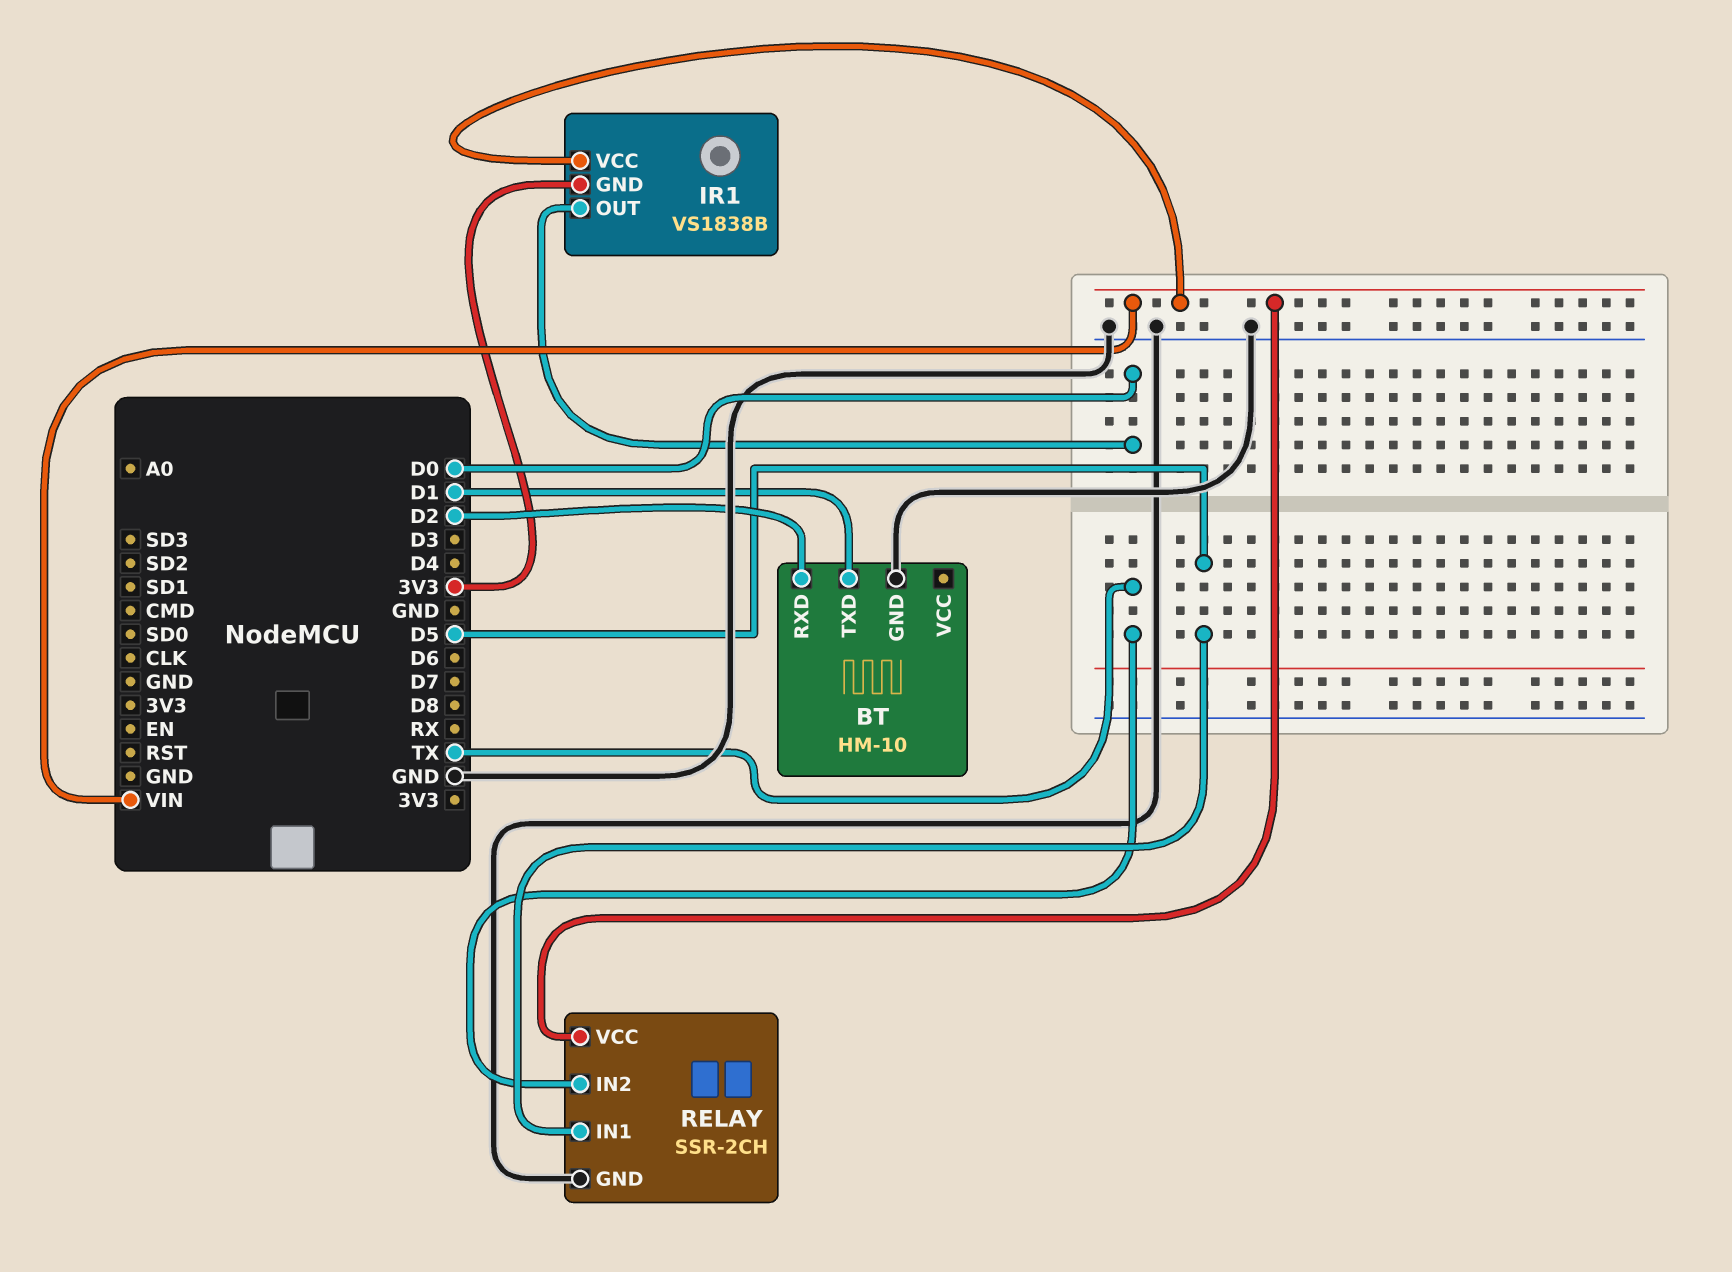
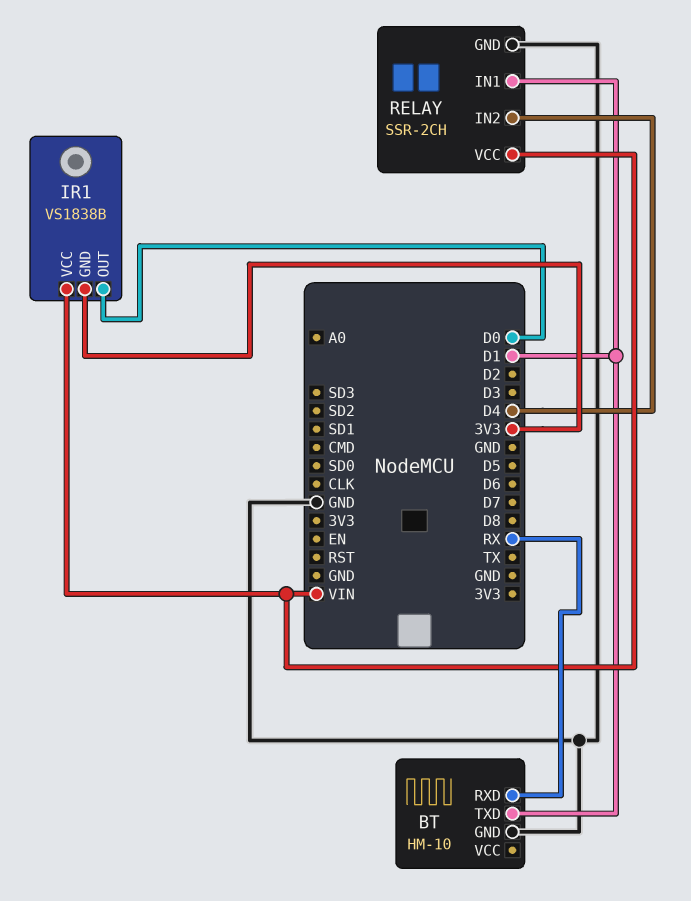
BT pin RXD: D2 -> RX
RELAY pin IN1: D5 -> D1
RELAY pin IN2: TX -> D4

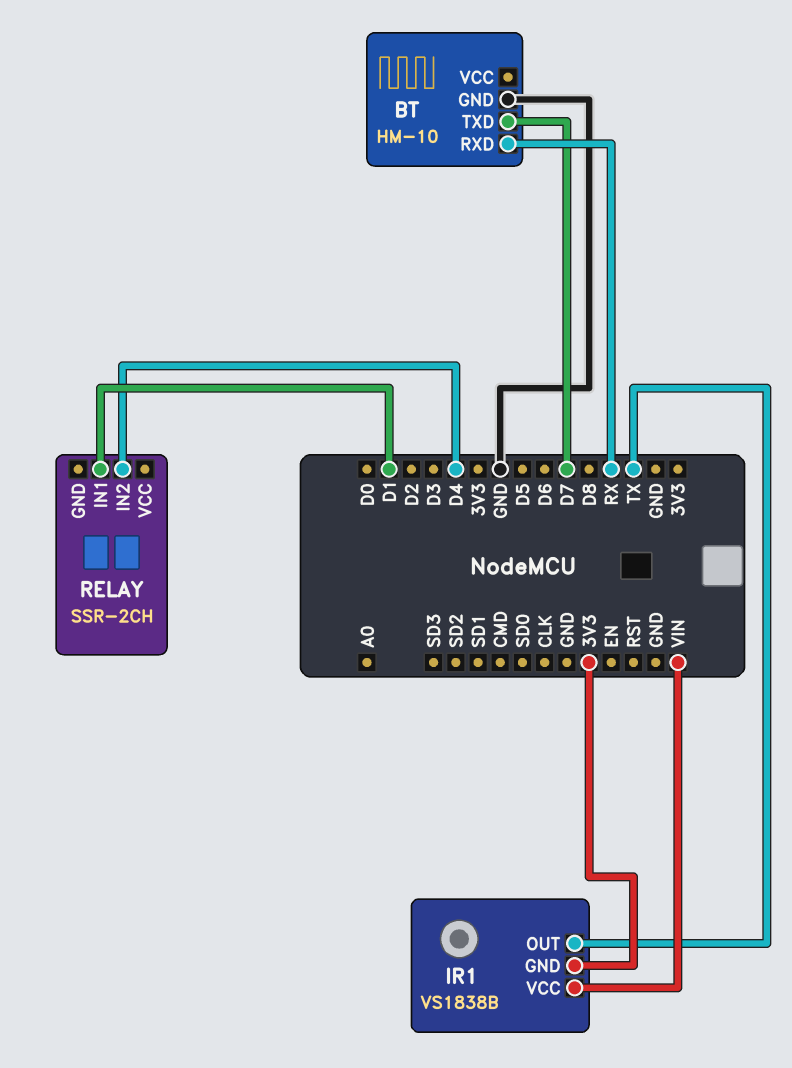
BT pin TXD: D1 -> D7
IR1 pin OUT: D0 -> TX
RELAY pin GND: GND -> none
RELAY pin VCC: VIN -> none

